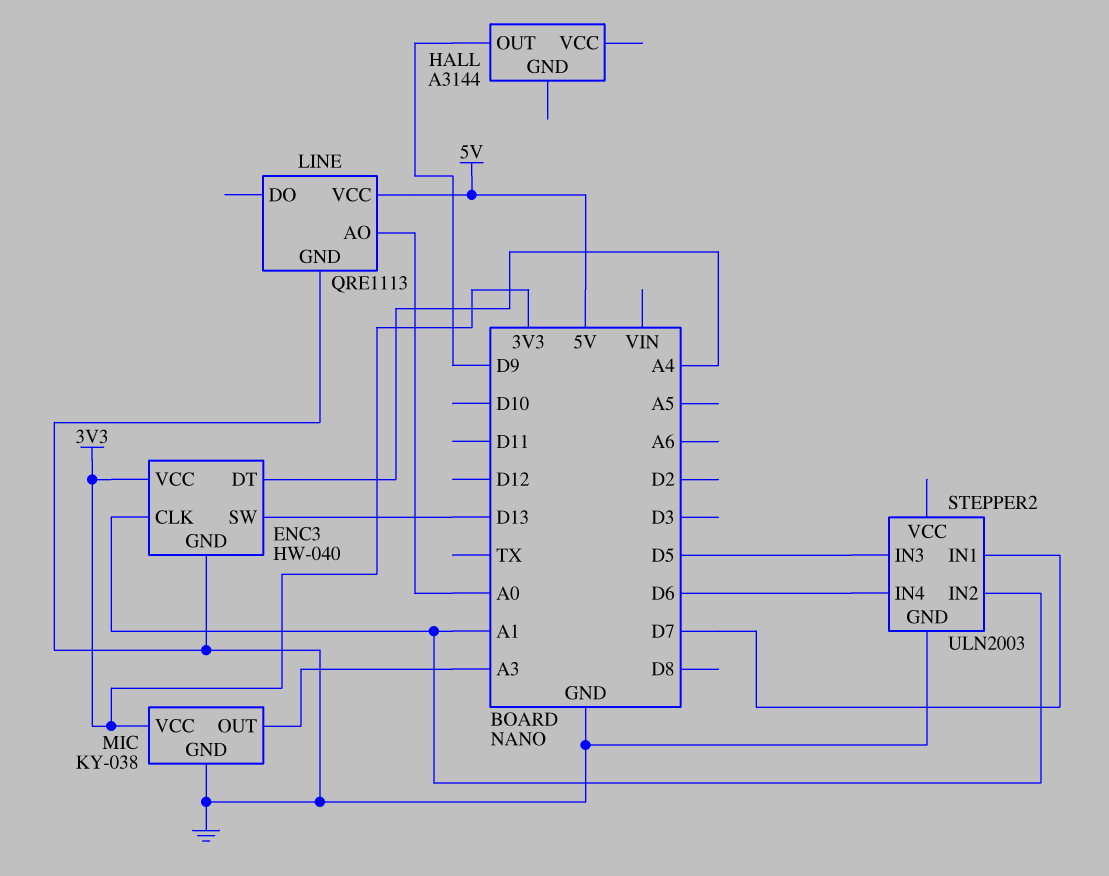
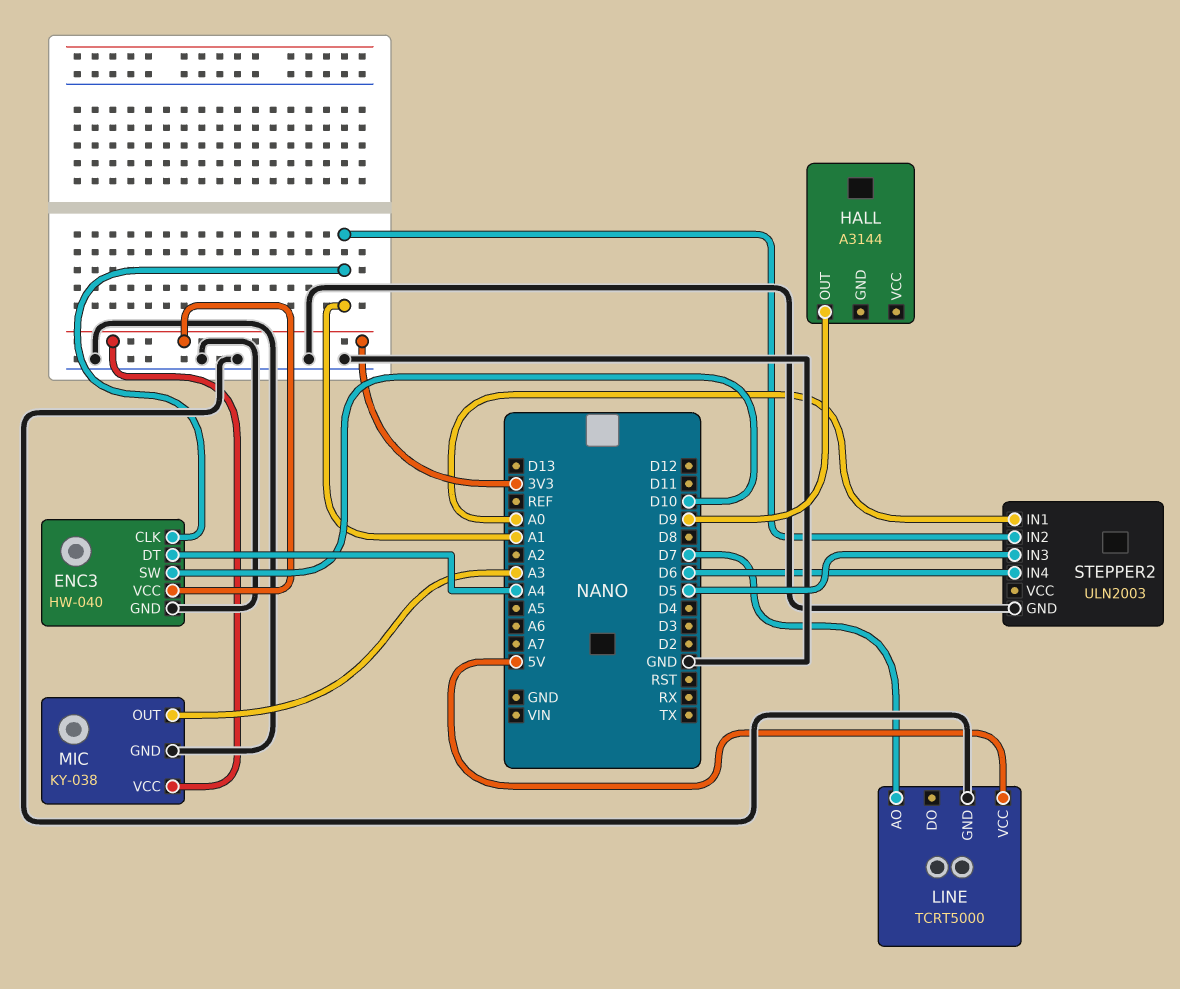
ENC3 pin SW: D13 -> D10
LINE: QRE1113 -> TCRT5000
LINE pin AO: A0 -> D7
STEPPER2 pin IN1: D7 -> A0

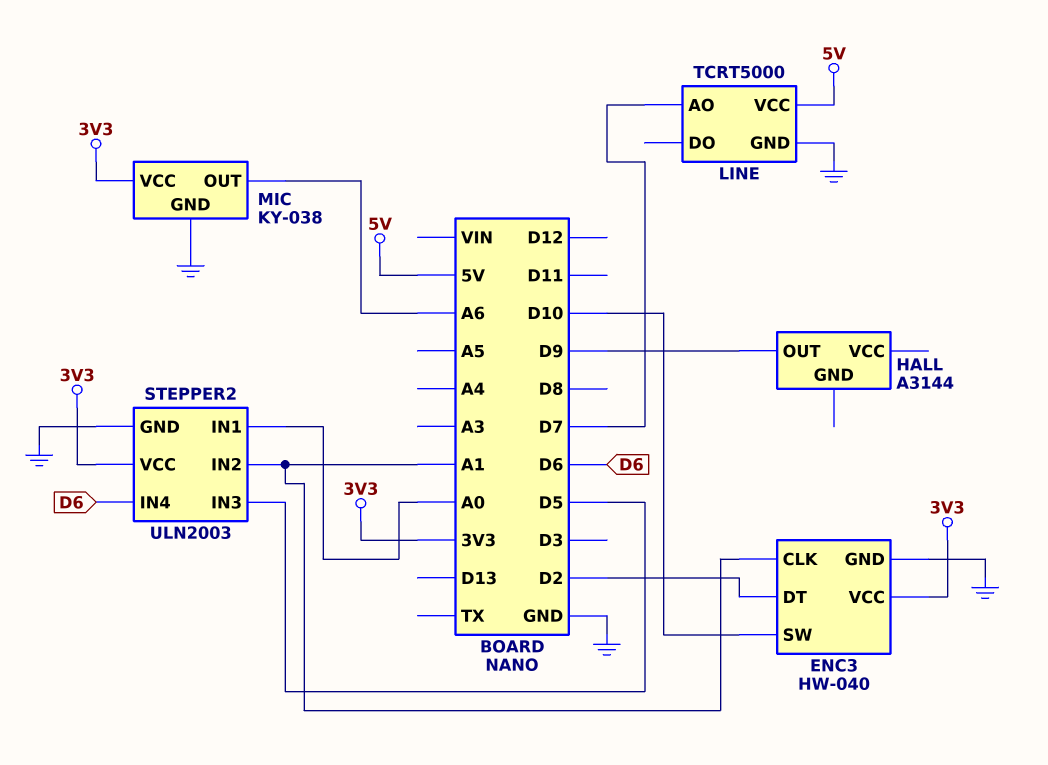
ENC3 pin DT: A4 -> D2
MIC pin OUT: A3 -> A6
STEPPER2 pin VCC: none -> 3V3

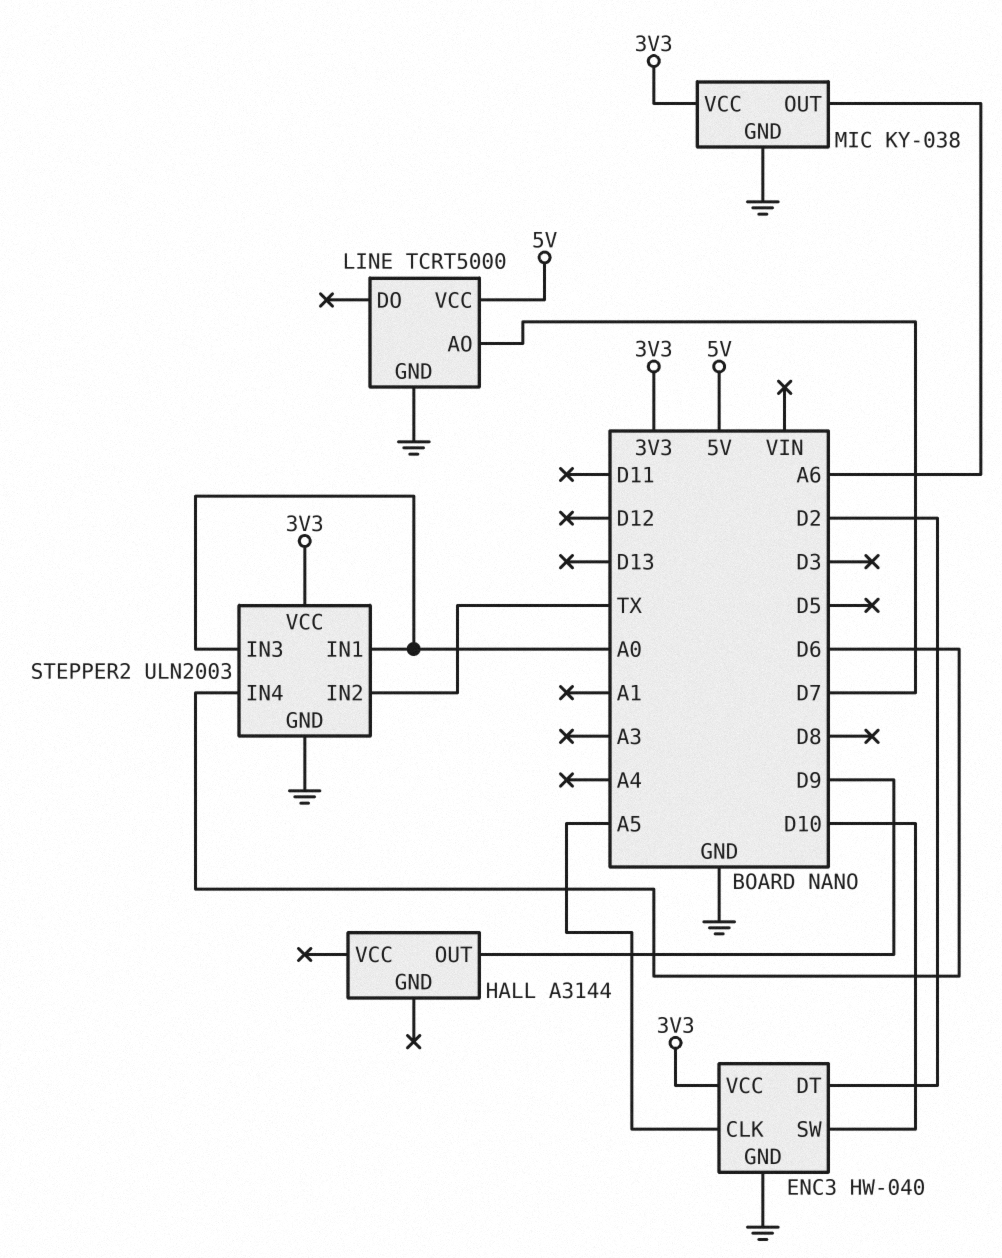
ENC3 pin CLK: A1 -> A5
STEPPER2 pin IN2: A1 -> TX
STEPPER2 pin IN3: D5 -> A0

